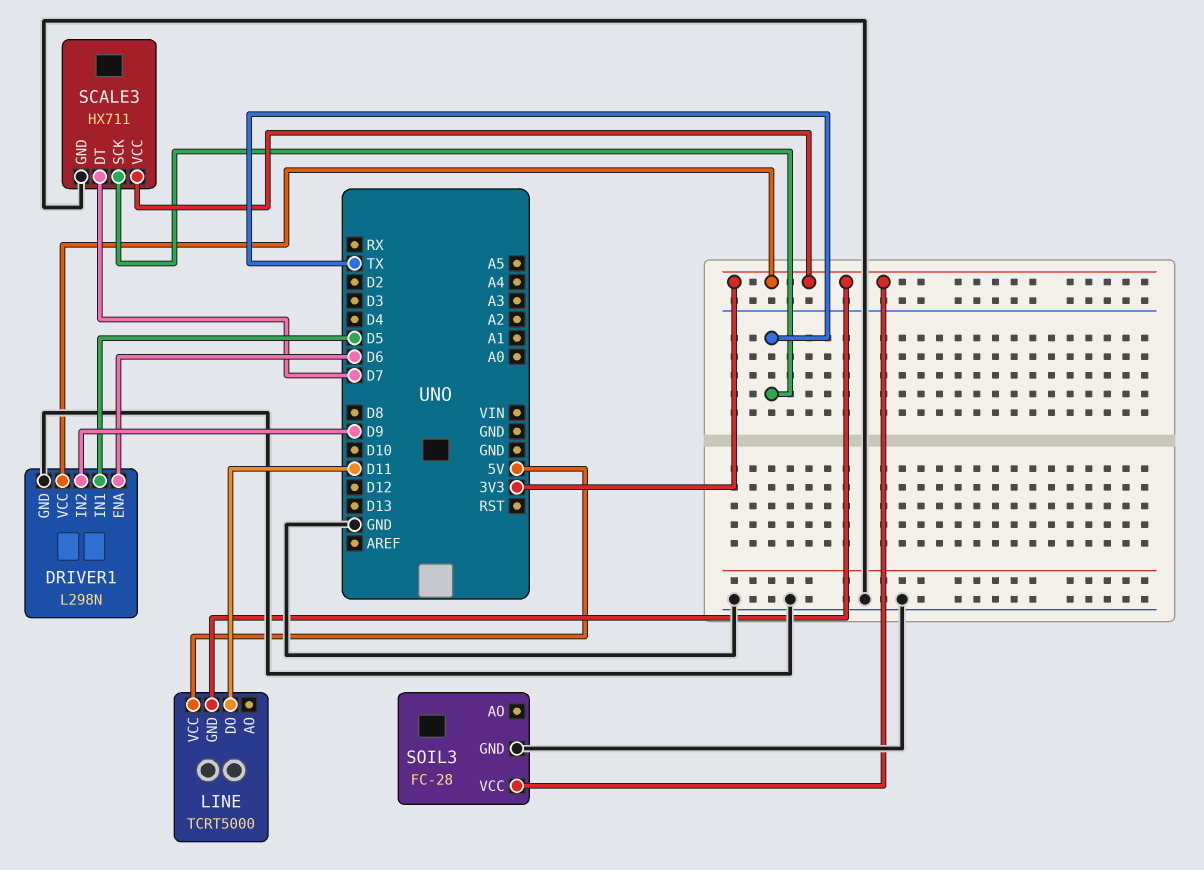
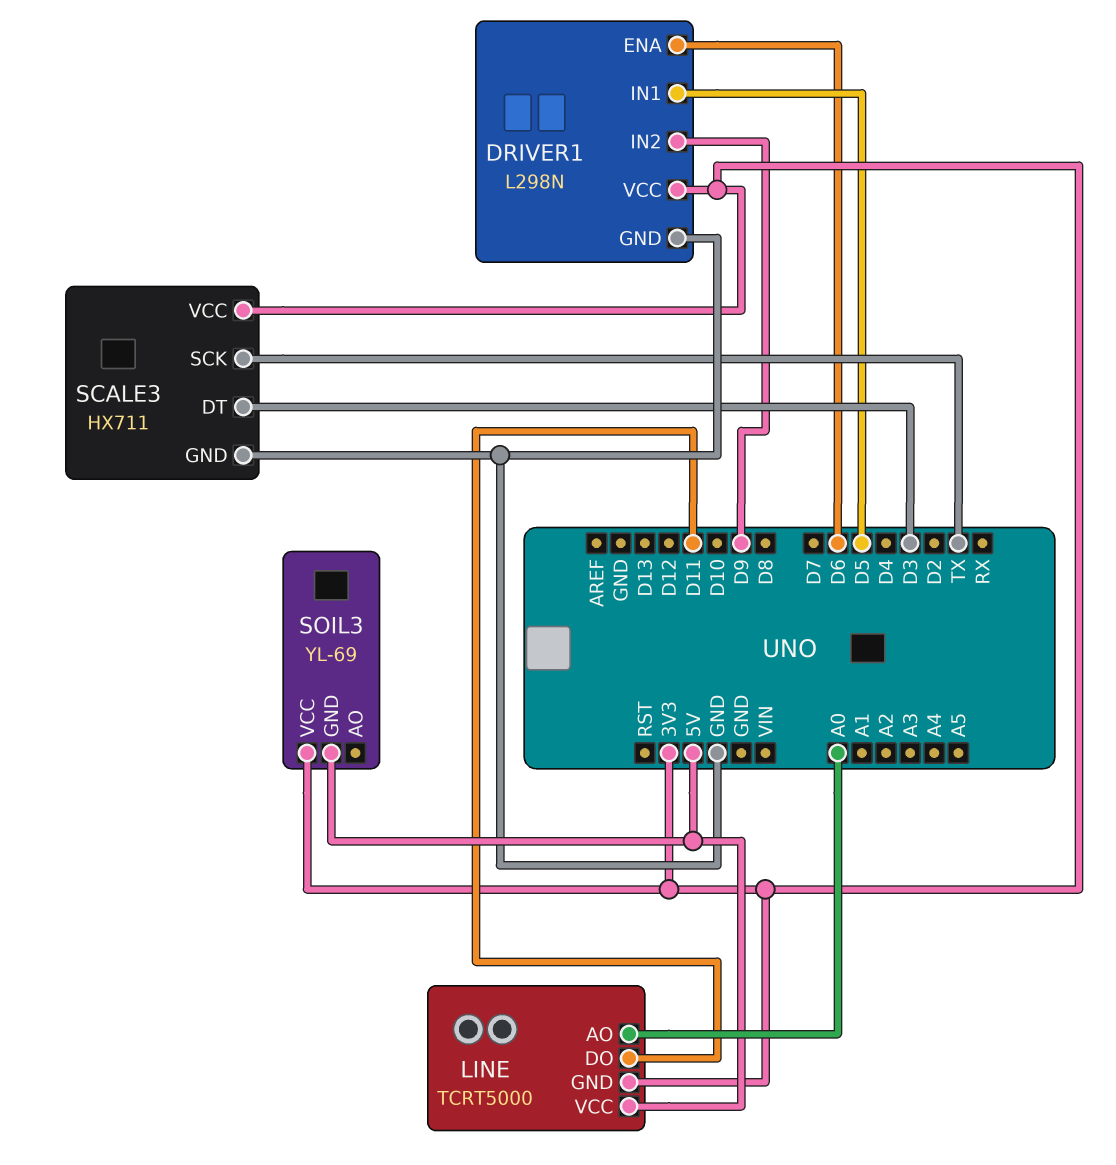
LINE pin AO: none -> A0
SCALE3 pin DT: D7 -> D3
SOIL3: FC-28 -> YL-69
SOIL3 pin GND: GND -> 5V

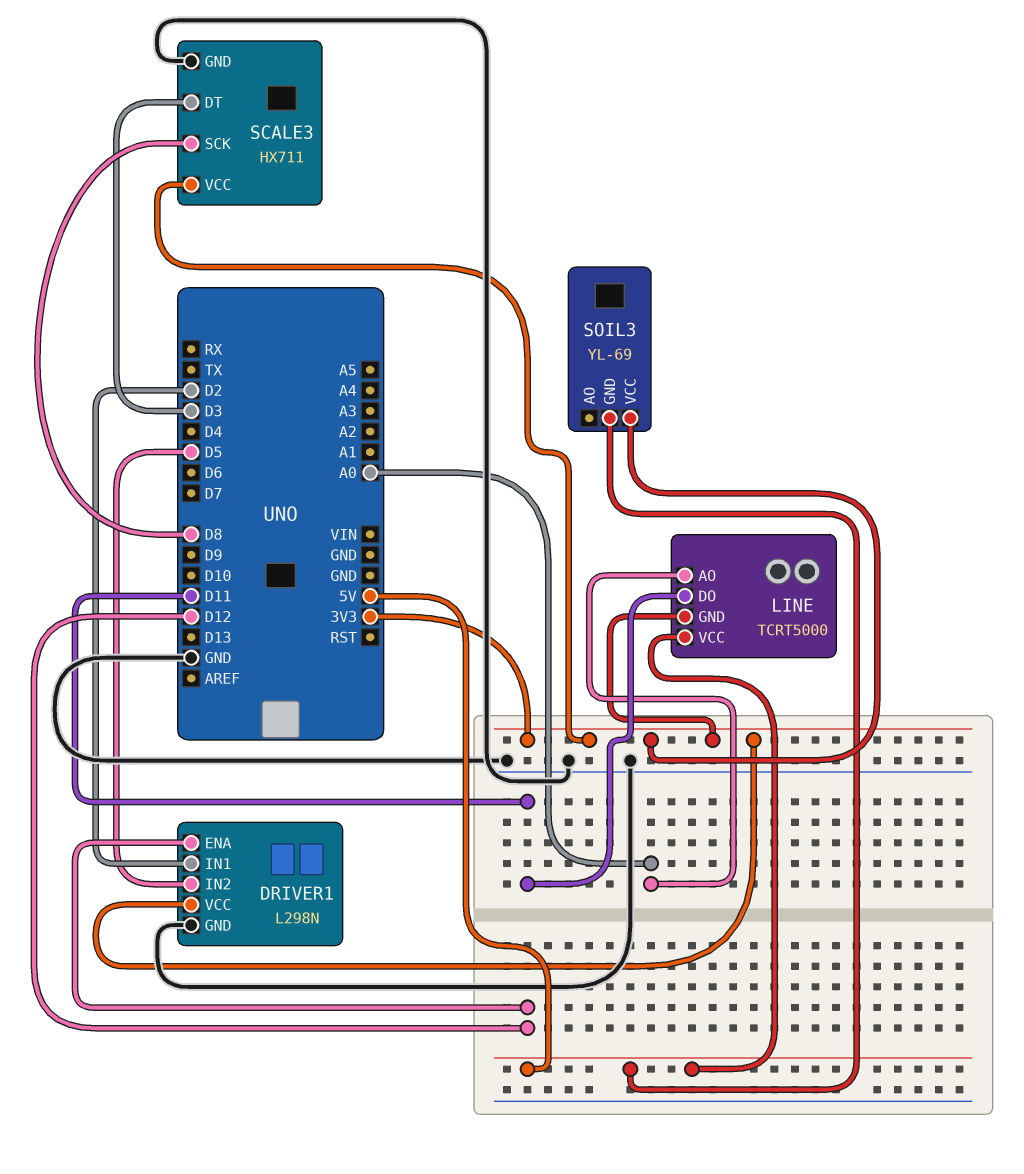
DRIVER1 pin ENA: D6 -> D12
DRIVER1 pin IN1: D5 -> D2
DRIVER1 pin IN2: D9 -> D5
SCALE3 pin SCK: TX -> D8

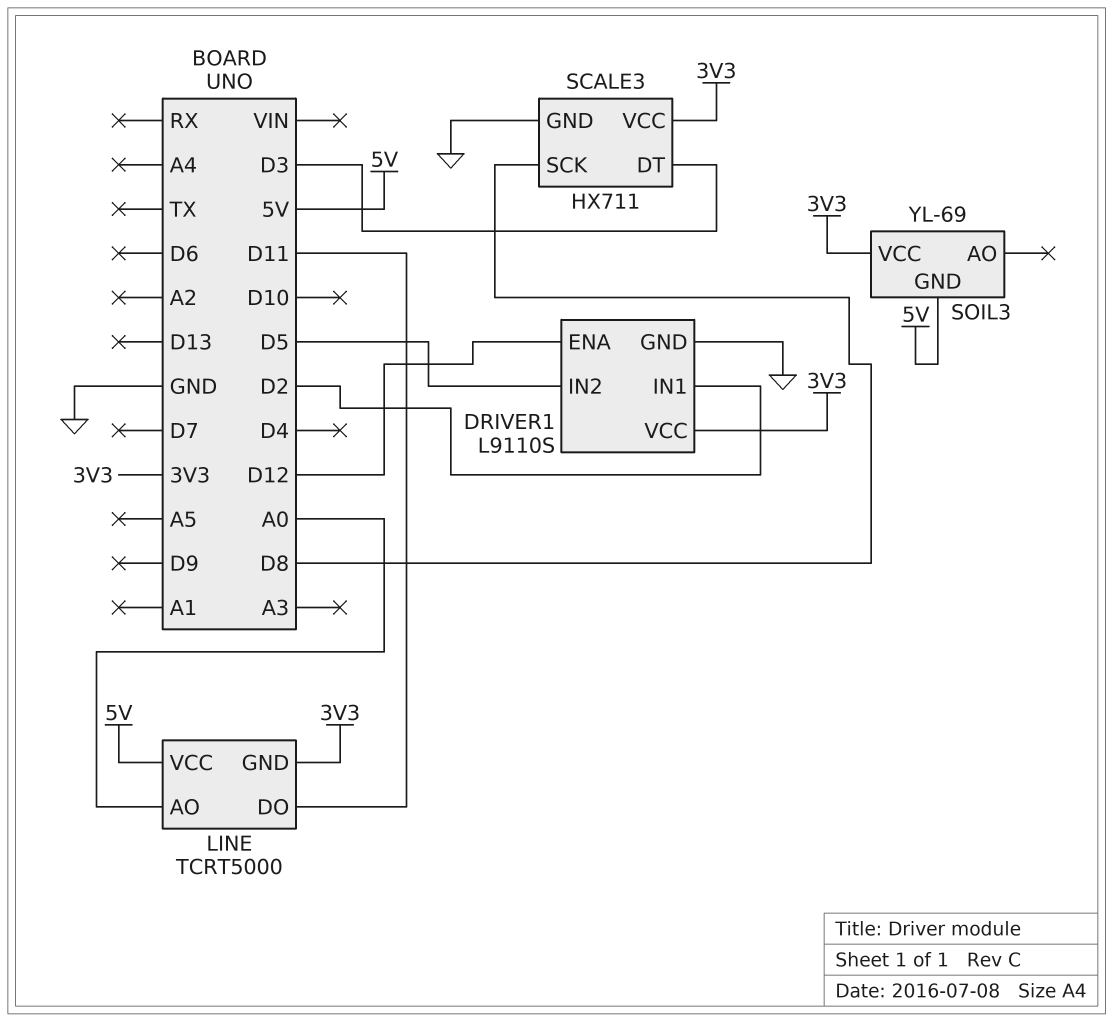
DRIVER1: L298N -> L9110S

